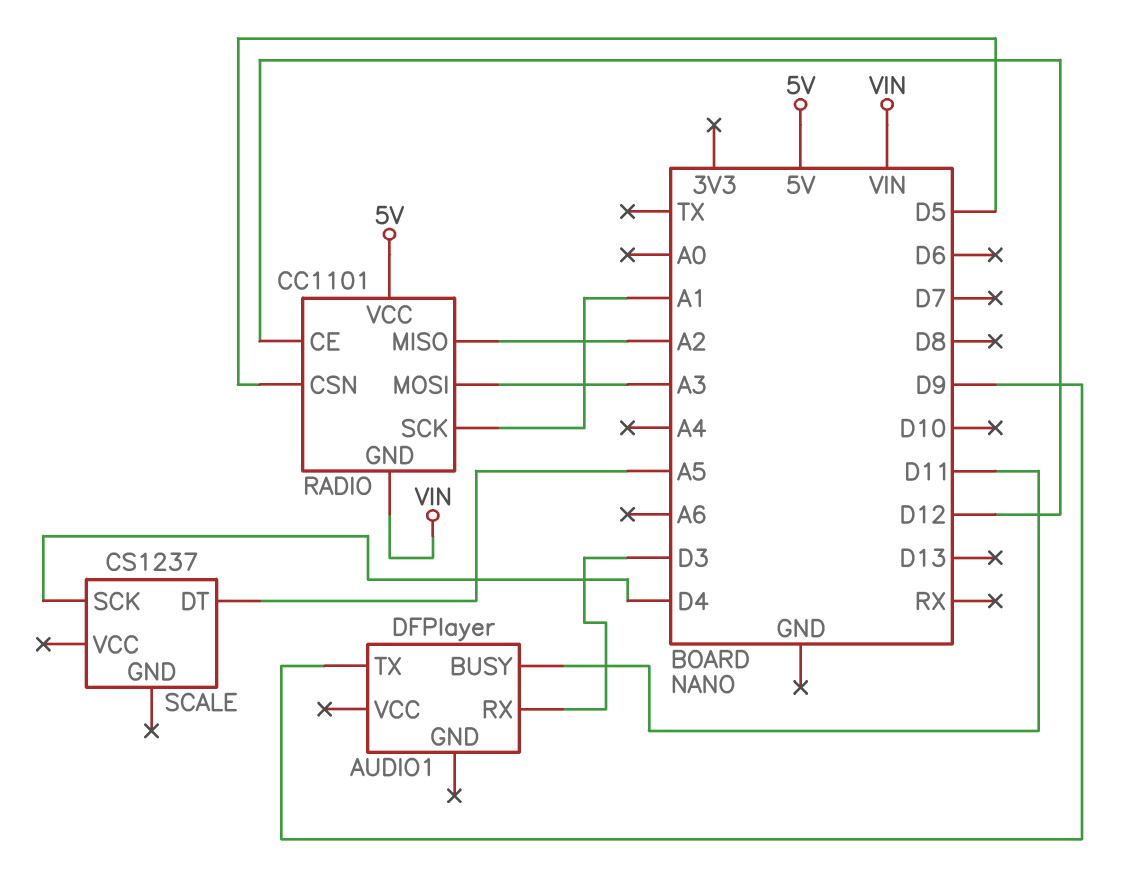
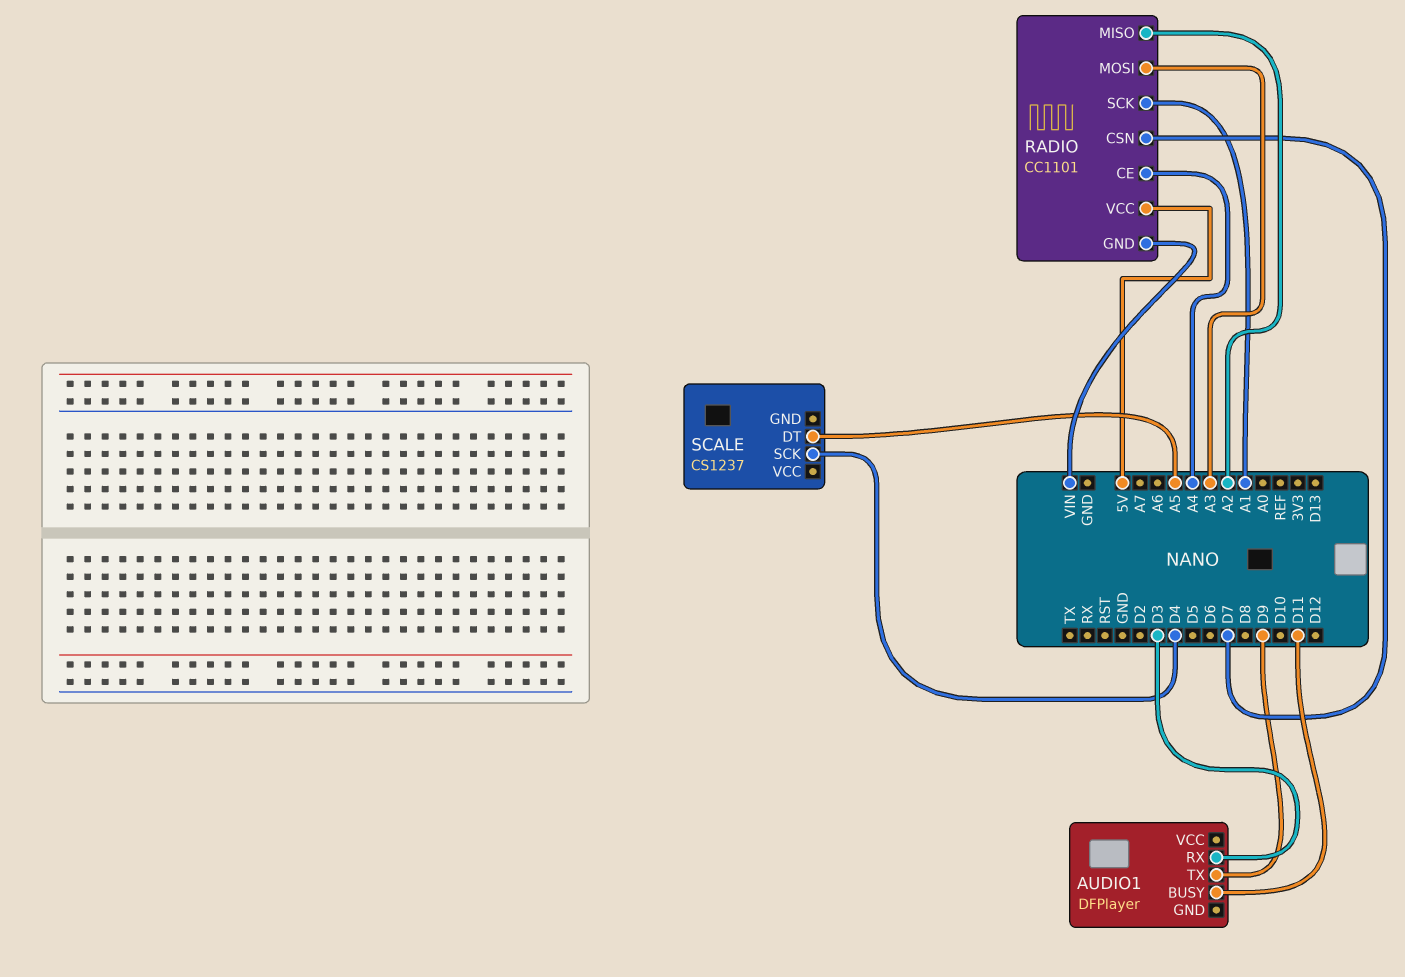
RADIO pin CE: D12 -> A4
RADIO pin CSN: D5 -> D7

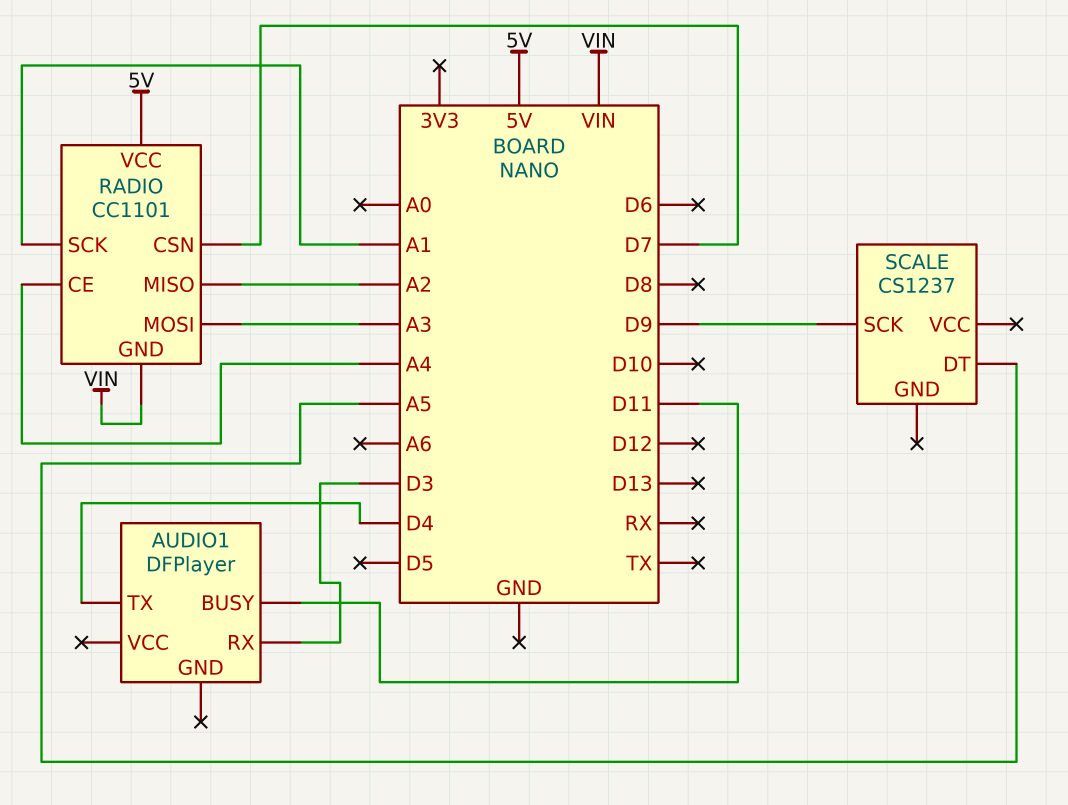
AUDIO1 pin TX: D9 -> D4
SCALE pin SCK: D4 -> D9

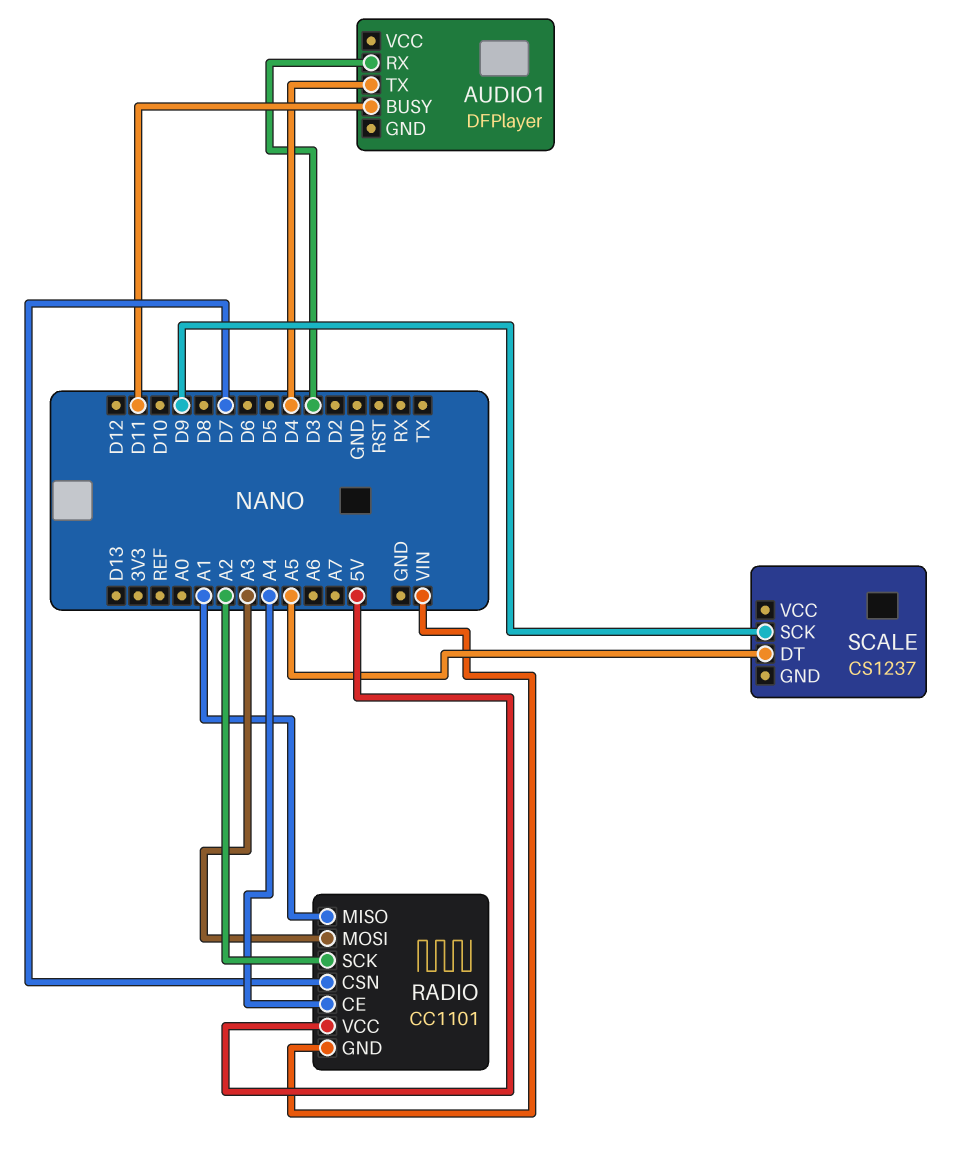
RADIO pin MISO: A2 -> A1
RADIO pin SCK: A1 -> A2

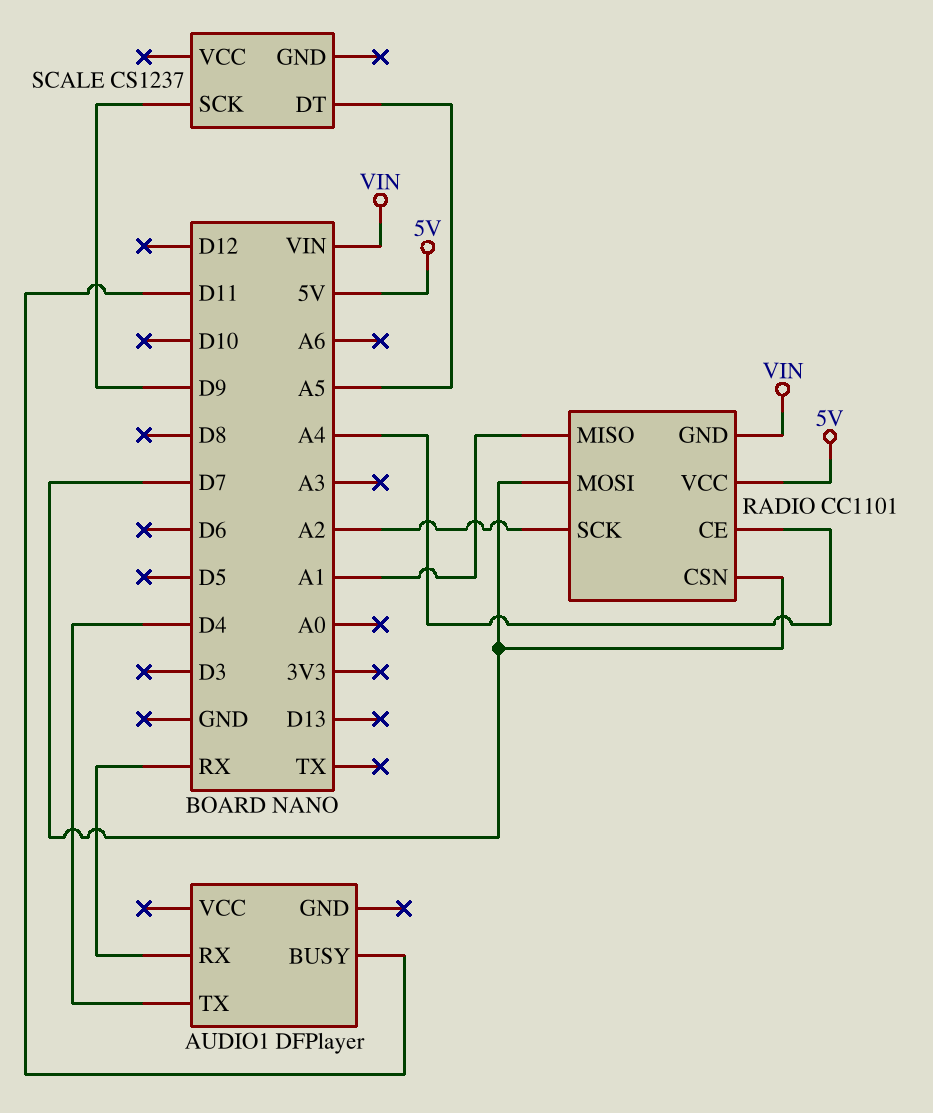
AUDIO1 pin RX: D3 -> RX
RADIO pin MOSI: A3 -> D7

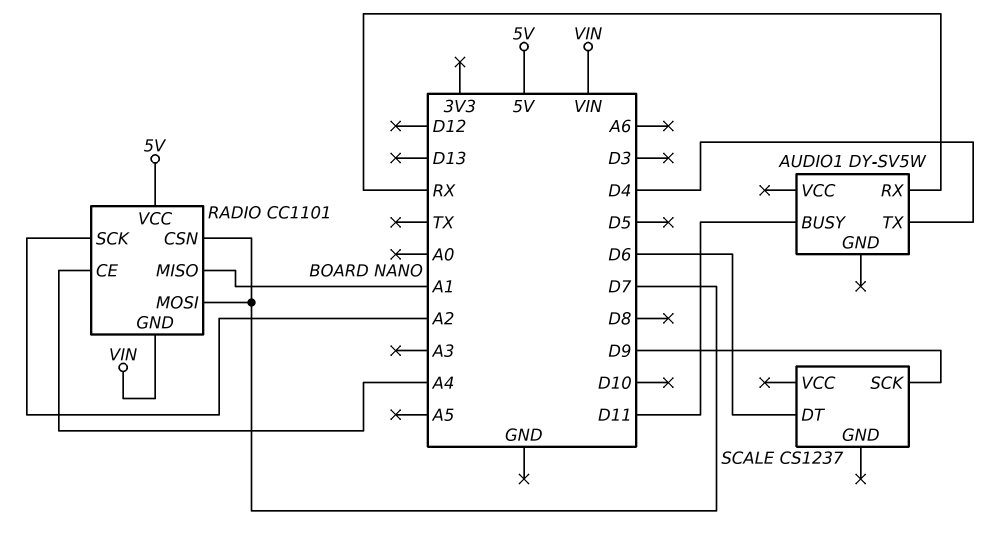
AUDIO1: DFPlayer -> DY-SV5W
SCALE pin DT: A5 -> D6

